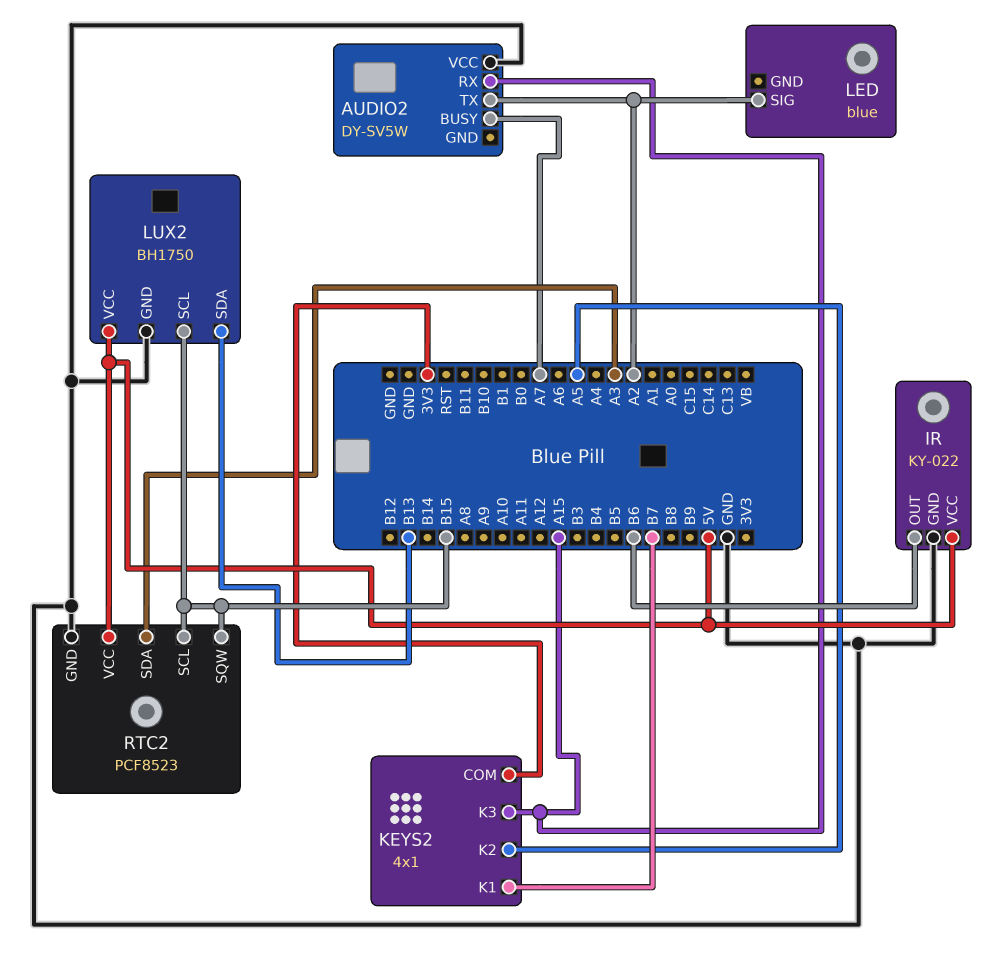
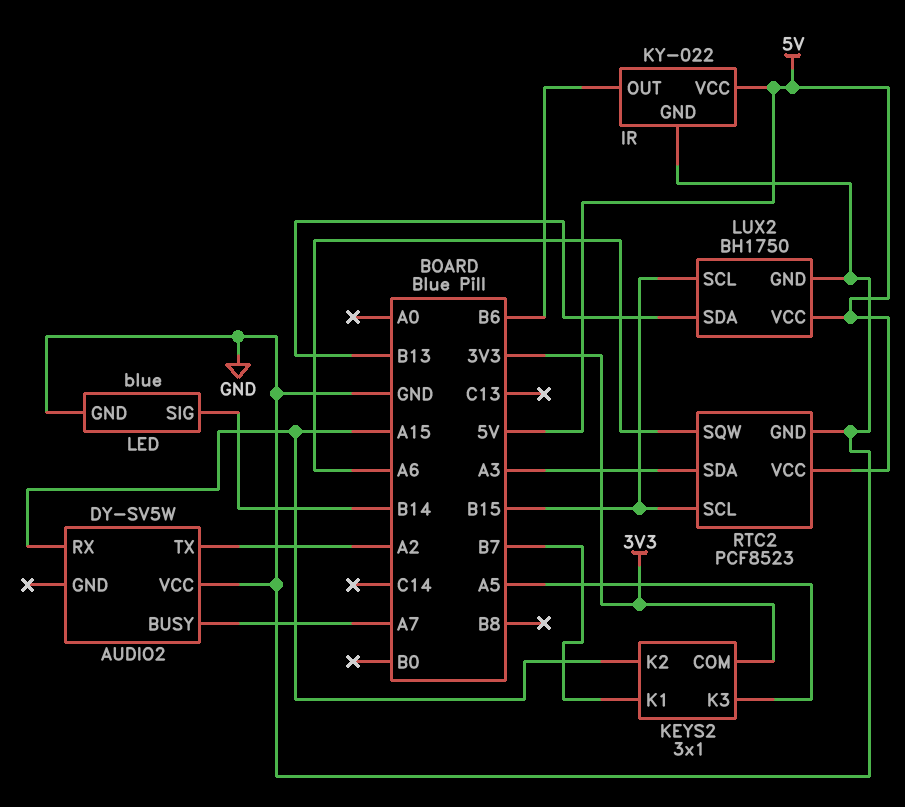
KEYS2: 4x1 -> 3x1
KEYS2 pin K2: A5 -> A15
KEYS2 pin K3: A15 -> A5
LED pin GND: none -> GND
LED pin SIG: A2 -> B14
RTC2 pin SQW: B15 -> A6

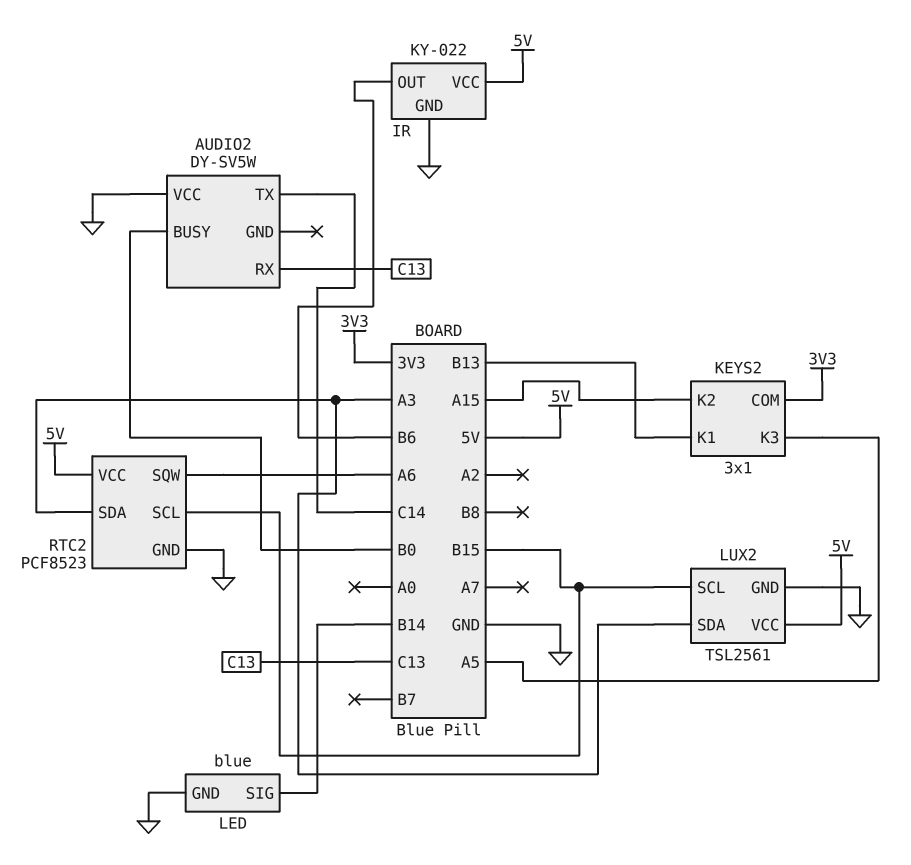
AUDIO2 pin BUSY: A7 -> B0
AUDIO2 pin RX: A15 -> C13
AUDIO2 pin TX: A2 -> C14
KEYS2 pin K1: B7 -> B13
LUX2: BH1750 -> TSL2561
LUX2 pin SDA: B13 -> A3

